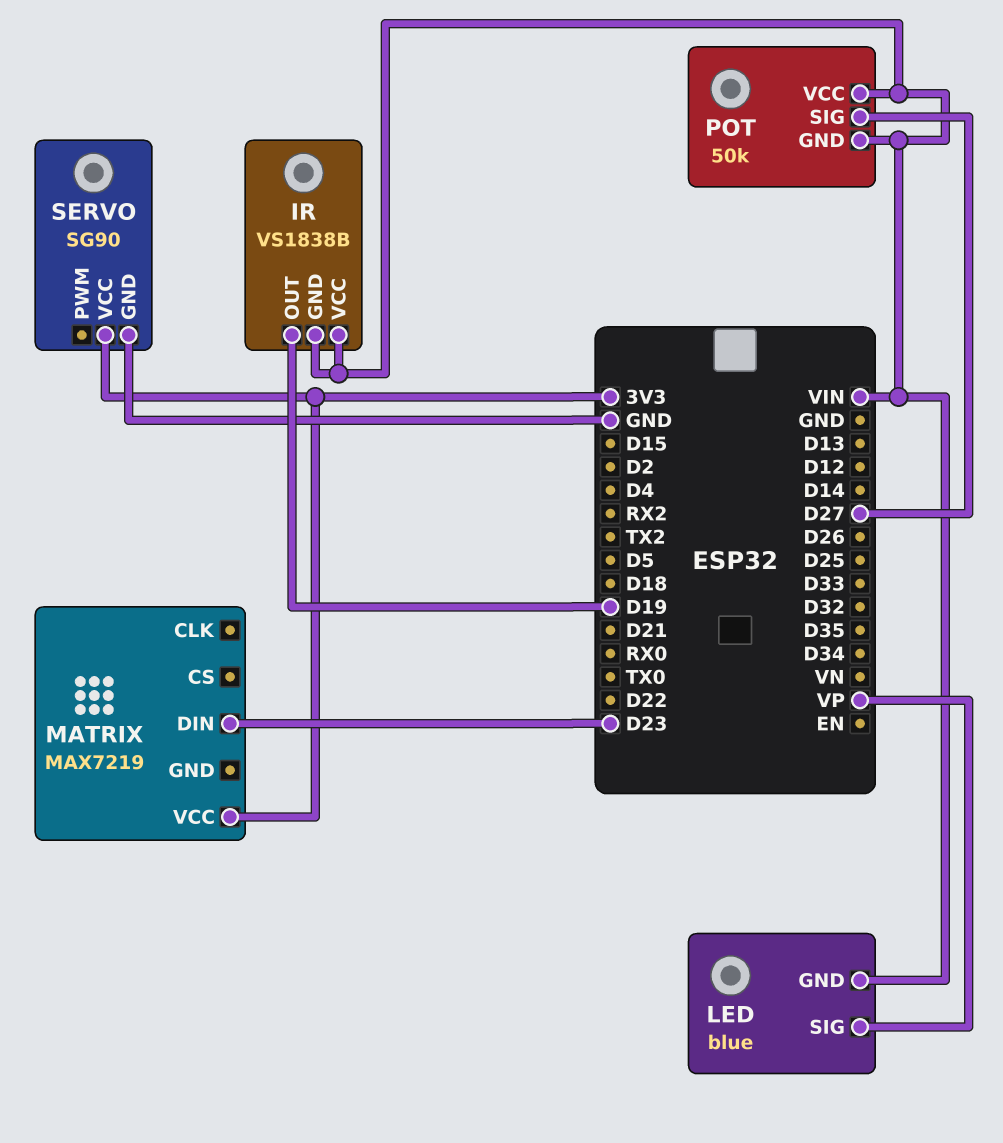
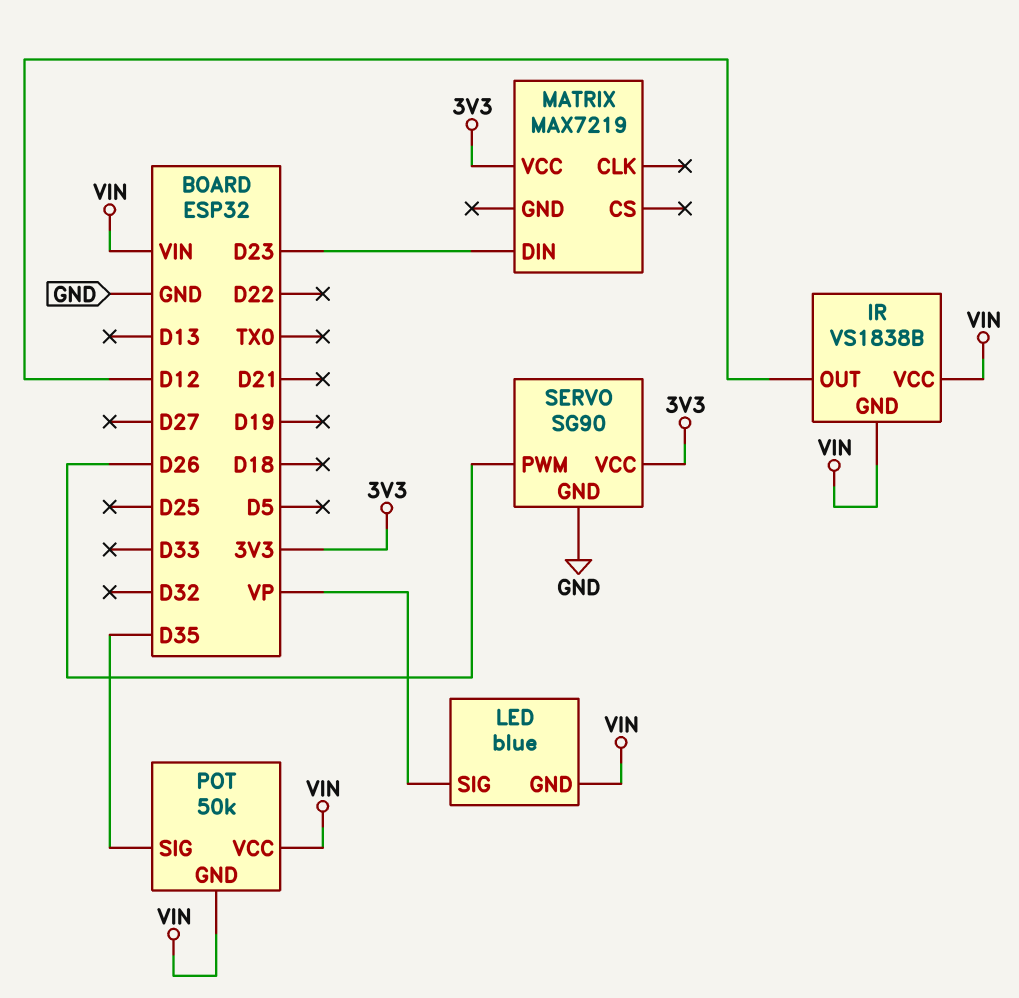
IR pin OUT: D19 -> D12
POT pin SIG: D27 -> D35
SERVO pin PWM: none -> D26

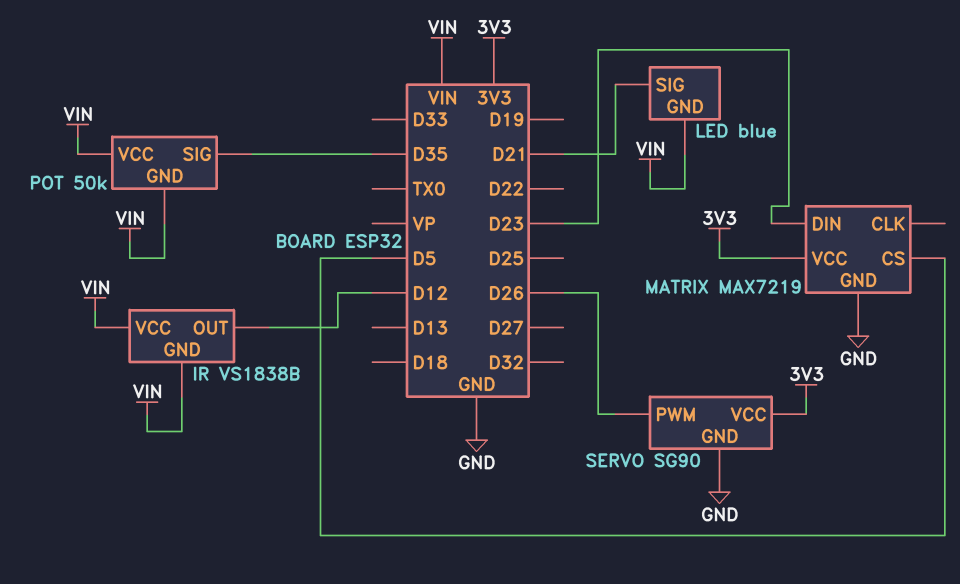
LED pin SIG: VP -> D21
MATRIX pin CS: none -> D5
MATRIX pin GND: none -> GND

